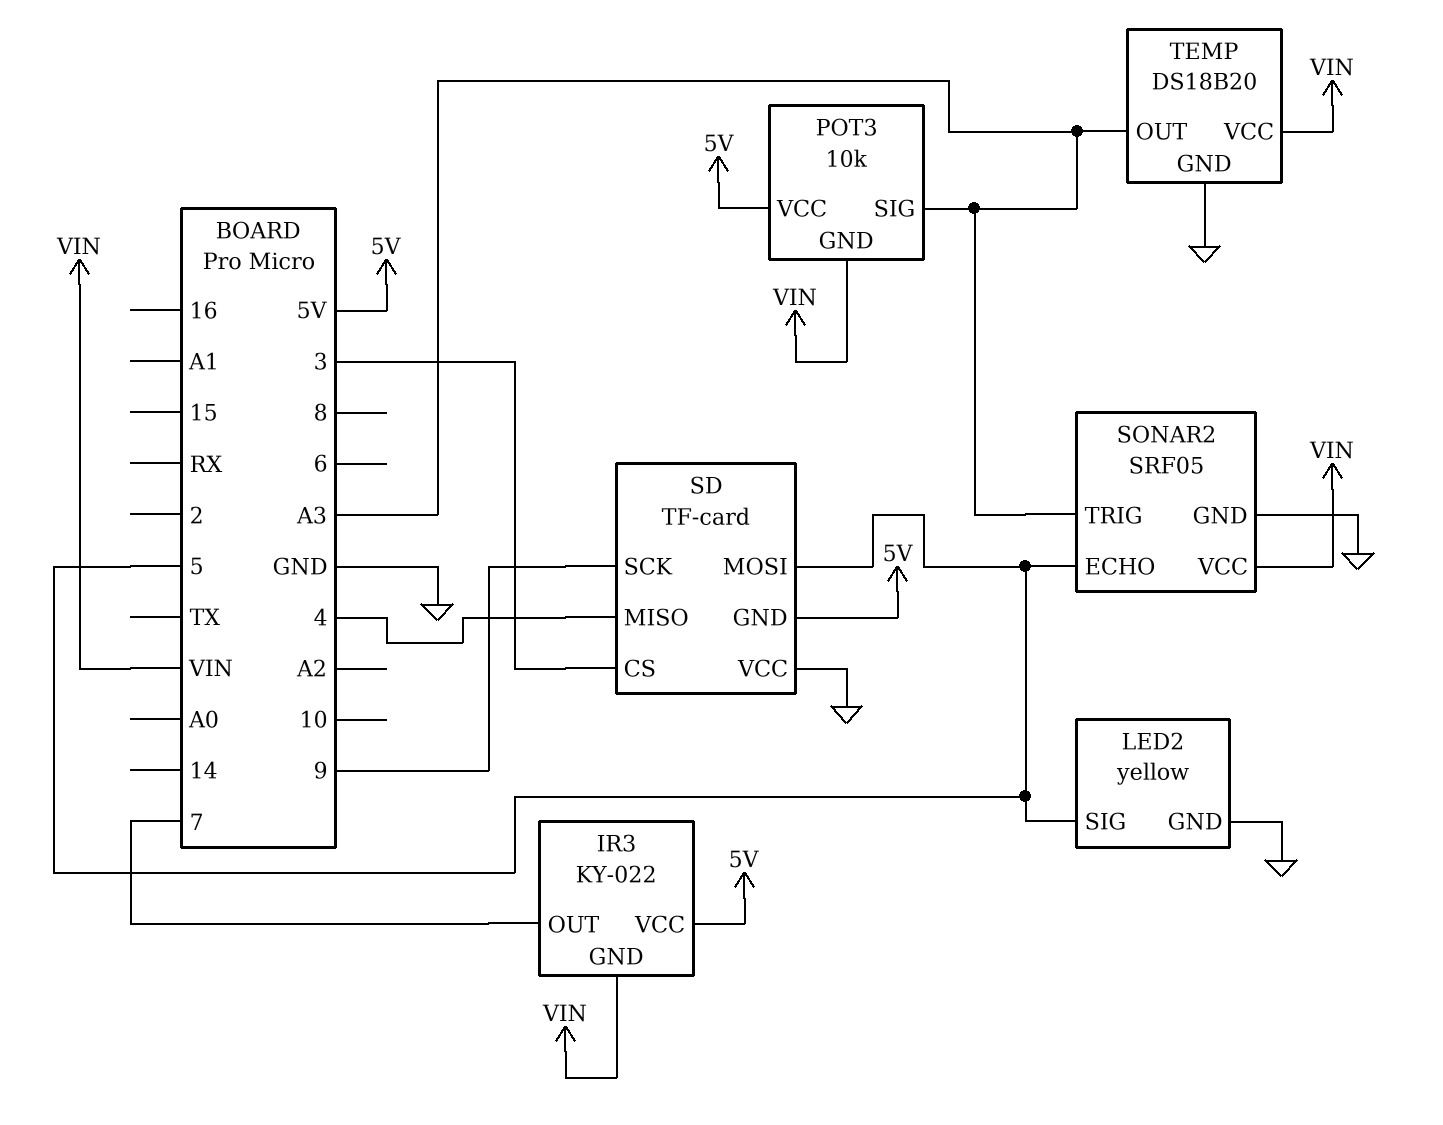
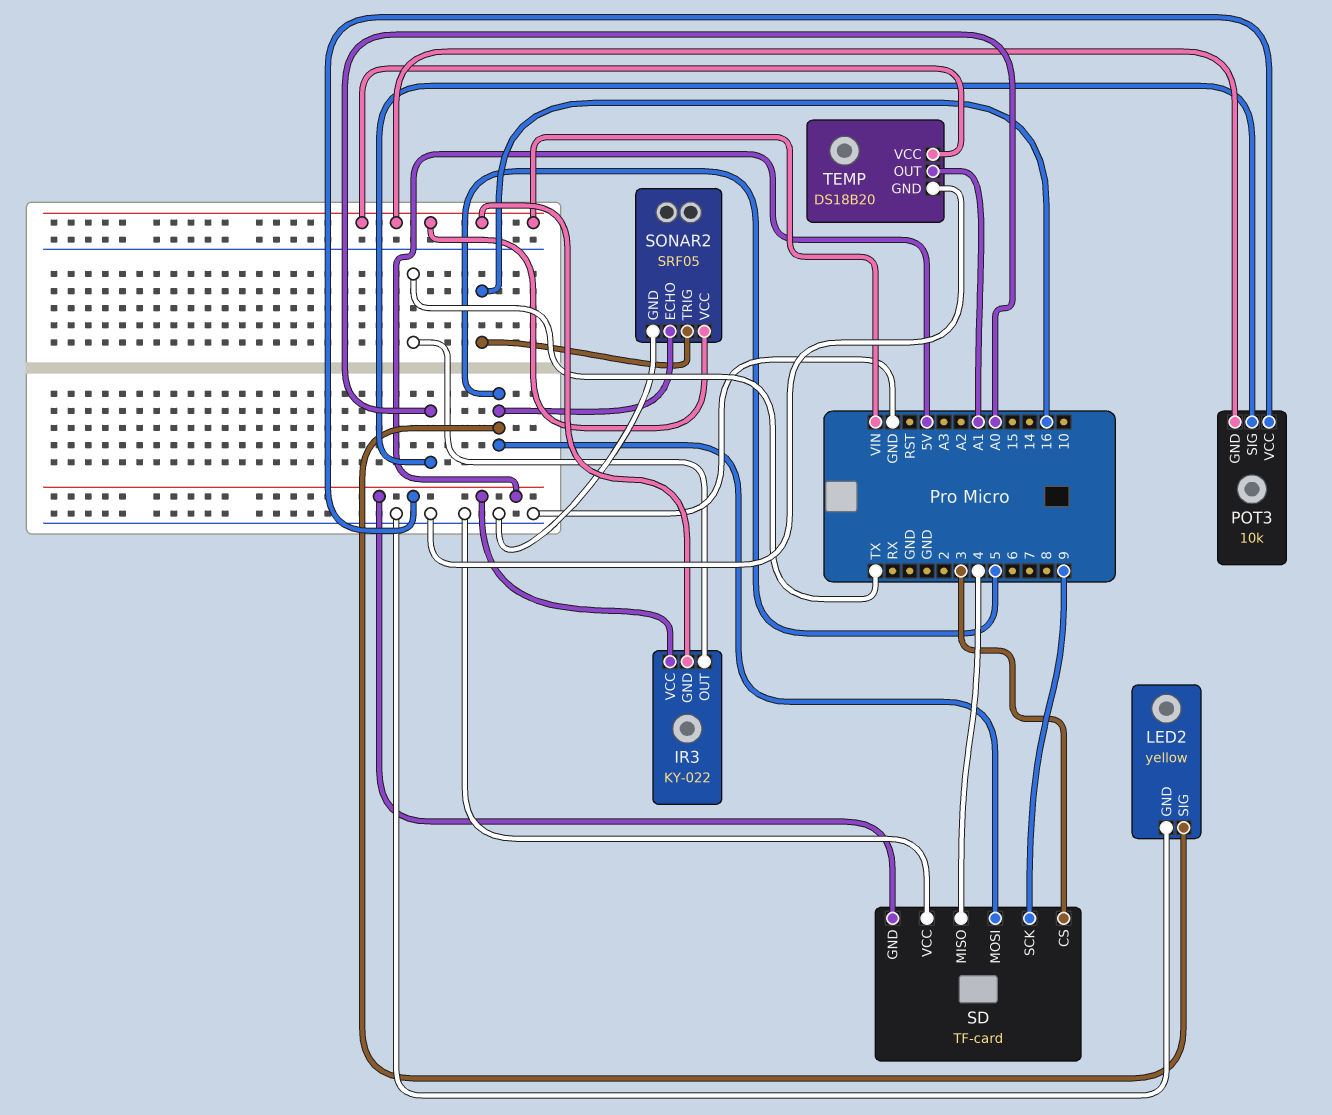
IR3 pin OUT: 7 -> TX
POT3 pin SIG: A3 -> A0
SONAR2 pin TRIG: A3 -> 16
TEMP pin OUT: A3 -> A1

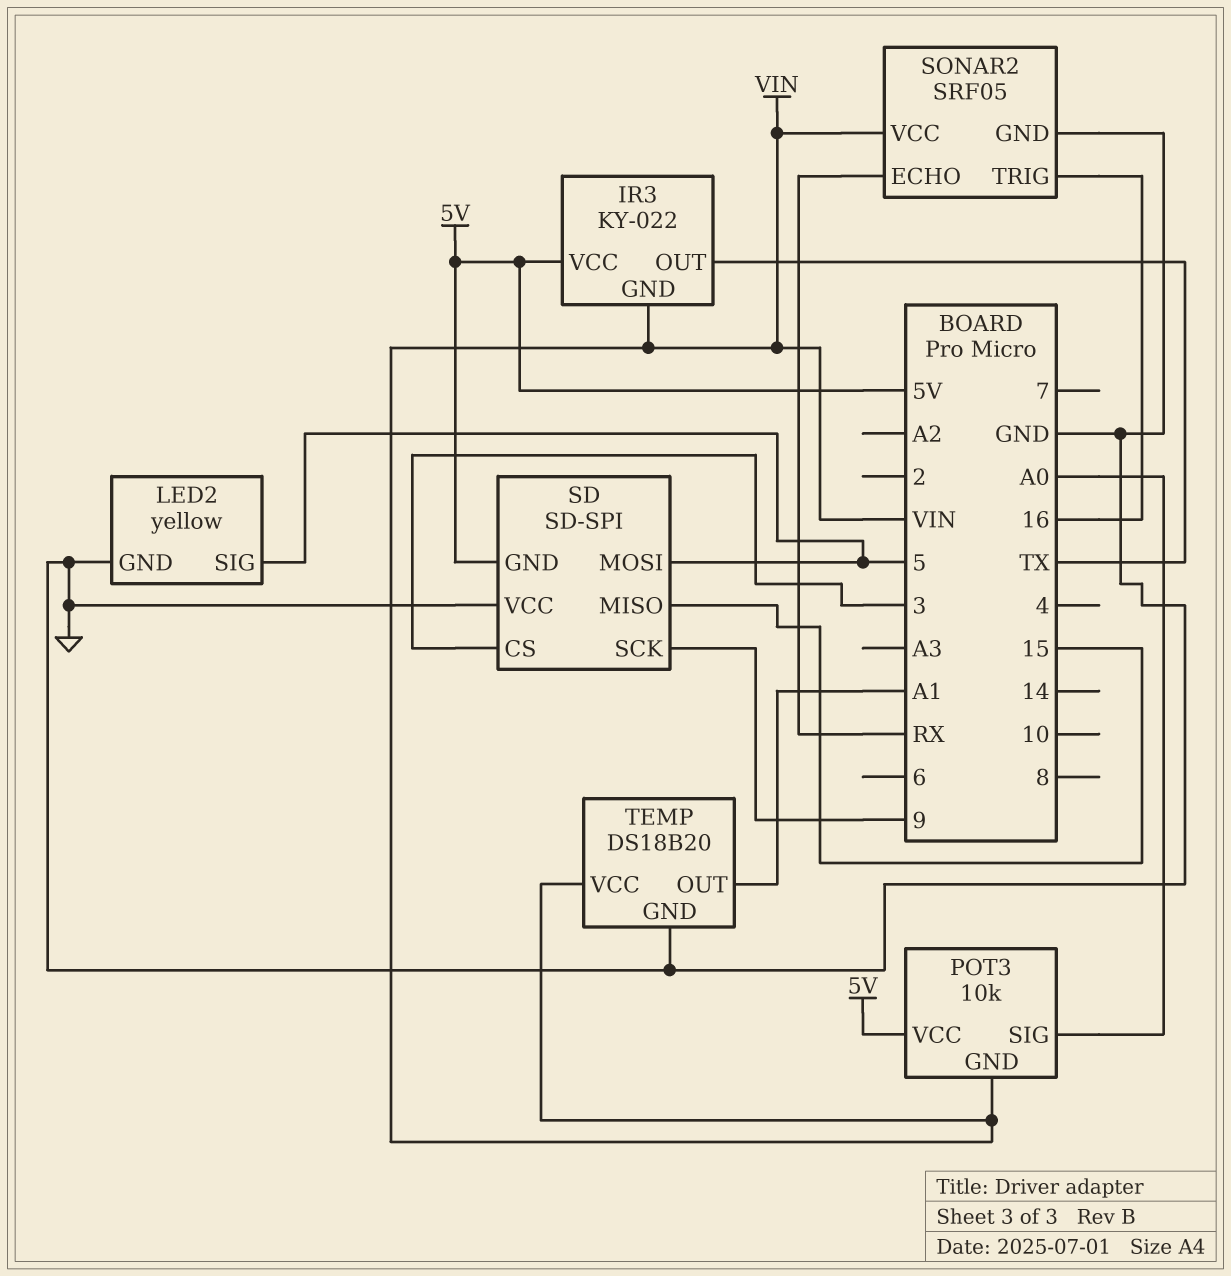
SD: TF-card -> SD-SPI
SD pin MISO: 4 -> 15
SONAR2 pin ECHO: 5 -> RX

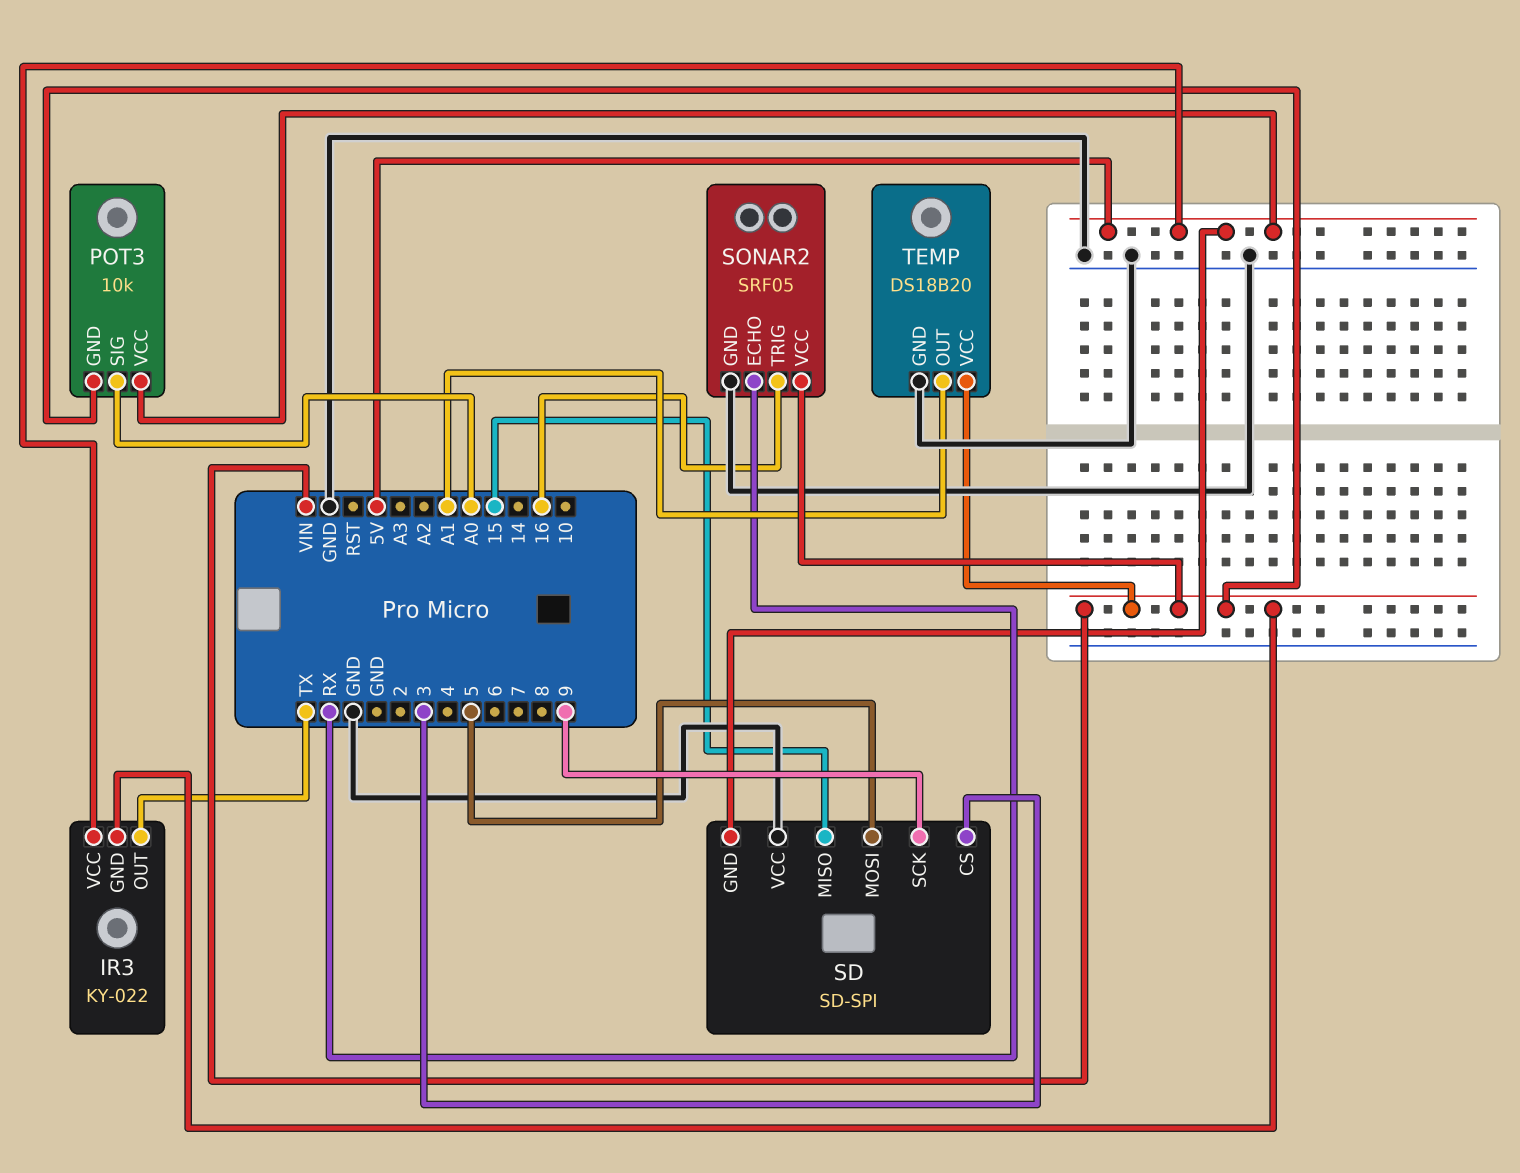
LED2: yellow -> none
LED2 pin GND: GND -> none
LED2 pin SIG: 5 -> none

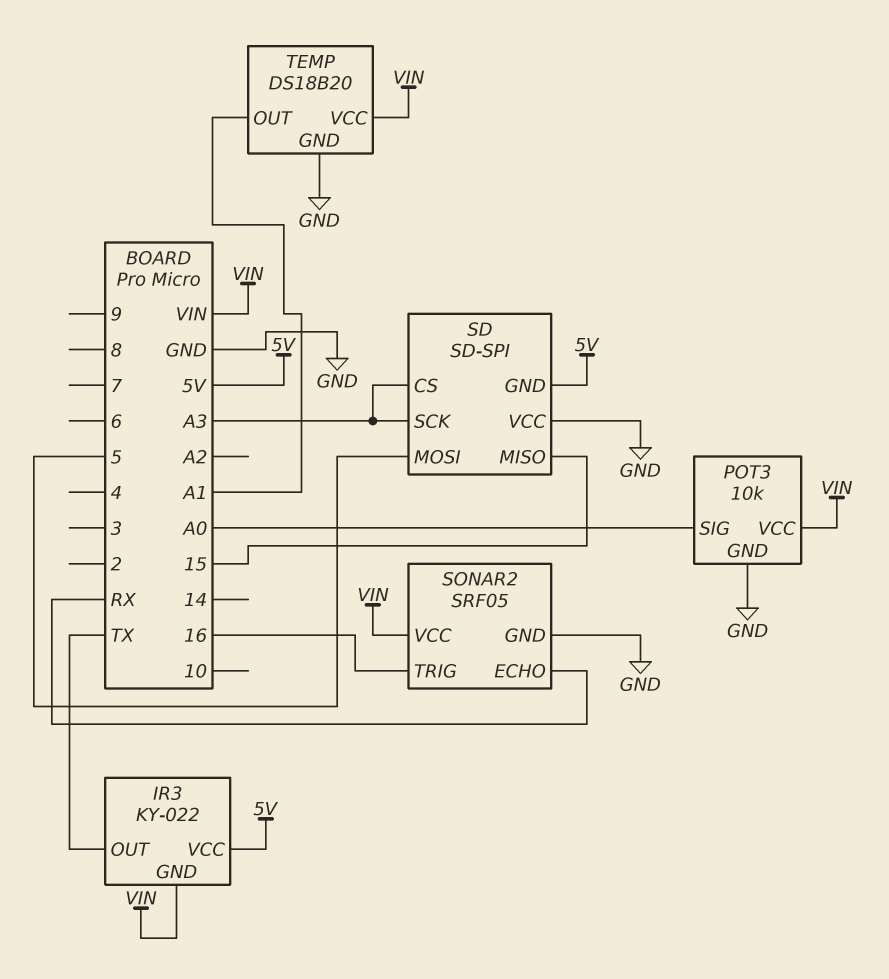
POT3 pin GND: VIN -> GND
POT3 pin VCC: 5V -> VIN
SD pin CS: 3 -> A3
SD pin SCK: 9 -> A3

